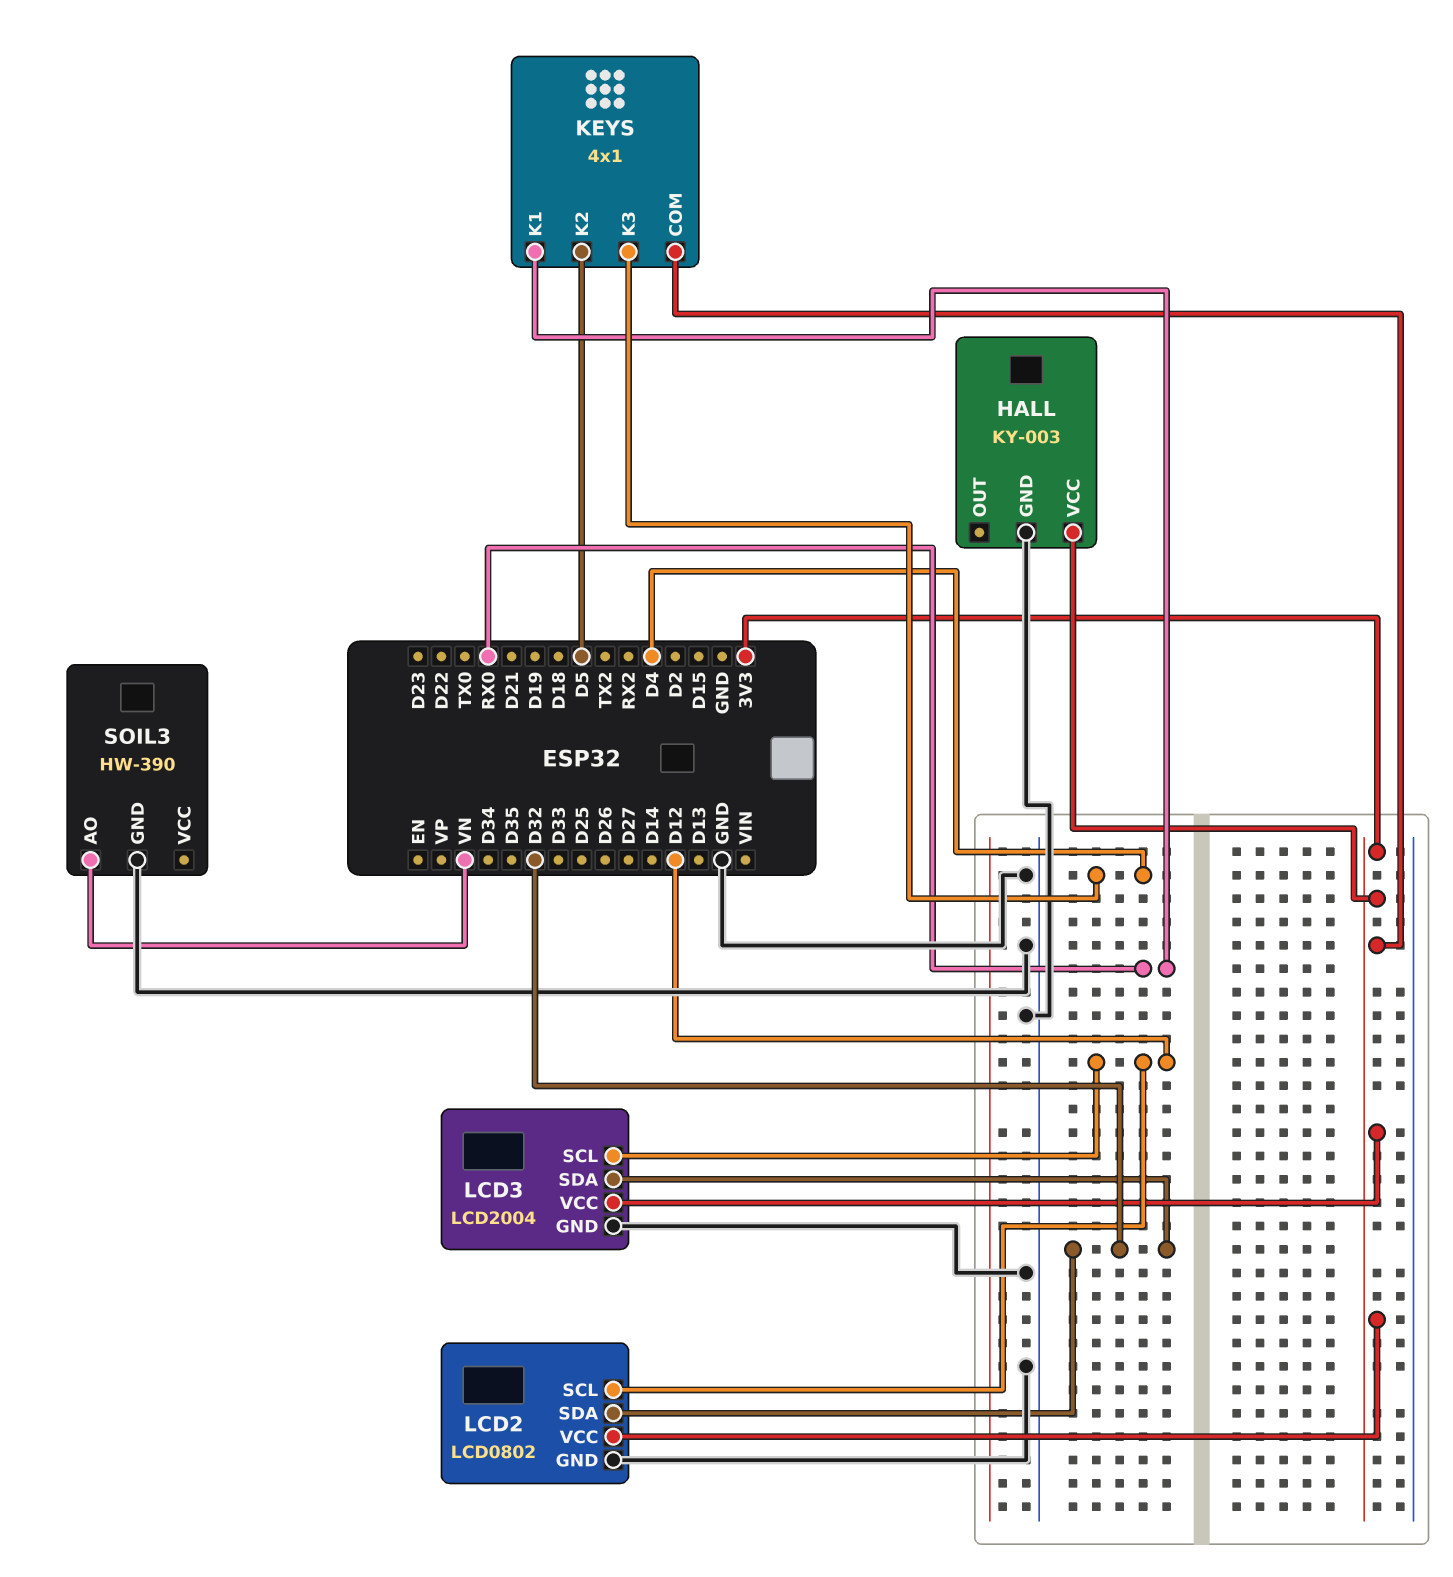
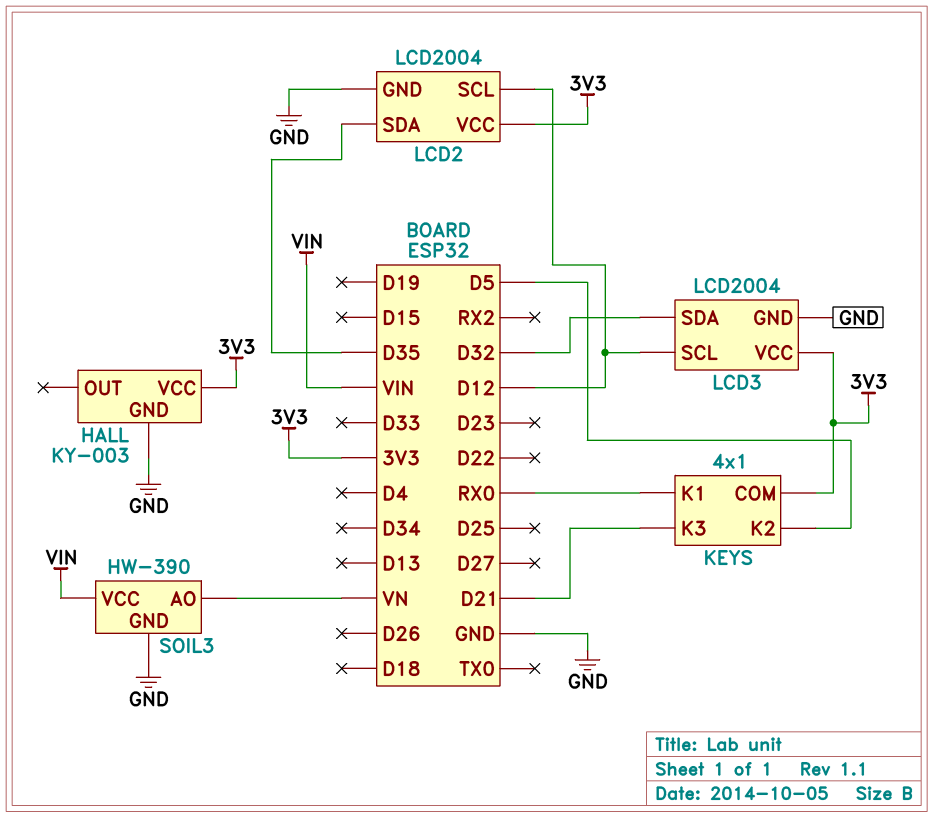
KEYS pin K3: D4 -> D21
LCD2: LCD0802 -> LCD2004
LCD2 pin SDA: D32 -> D35
SOIL3 pin VCC: none -> VIN

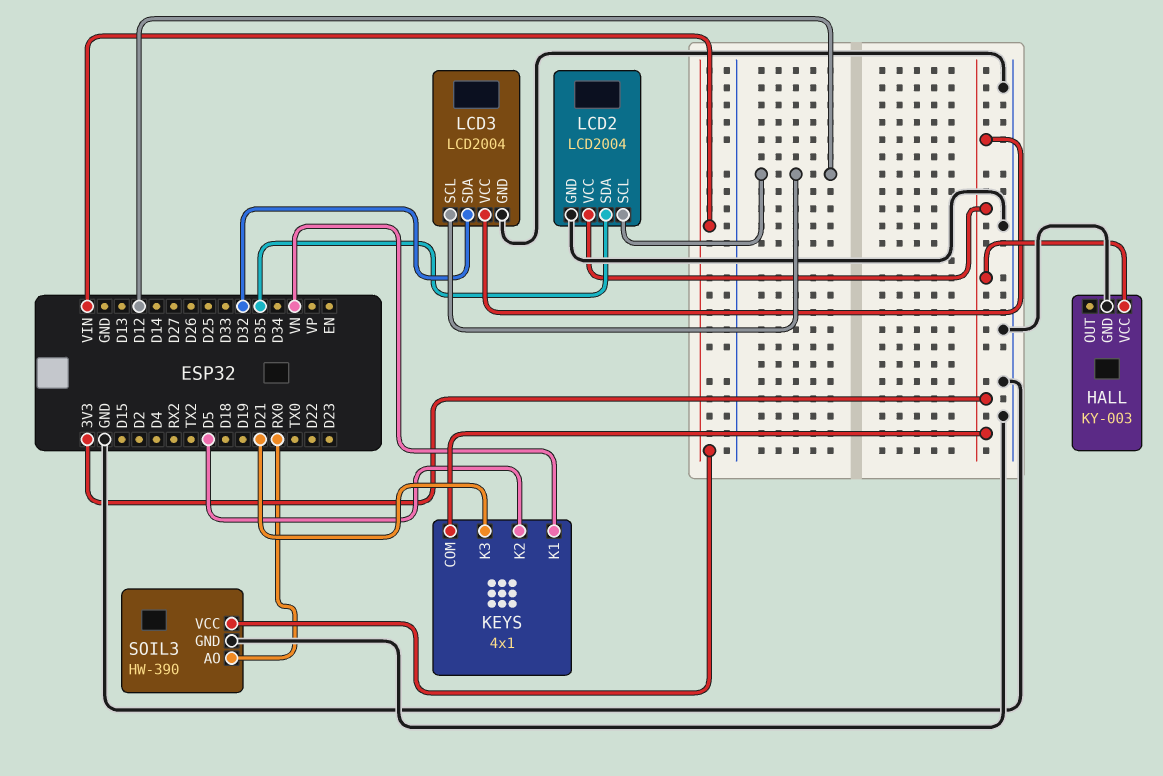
KEYS pin K1: RX0 -> VN
SOIL3 pin AO: VN -> RX0

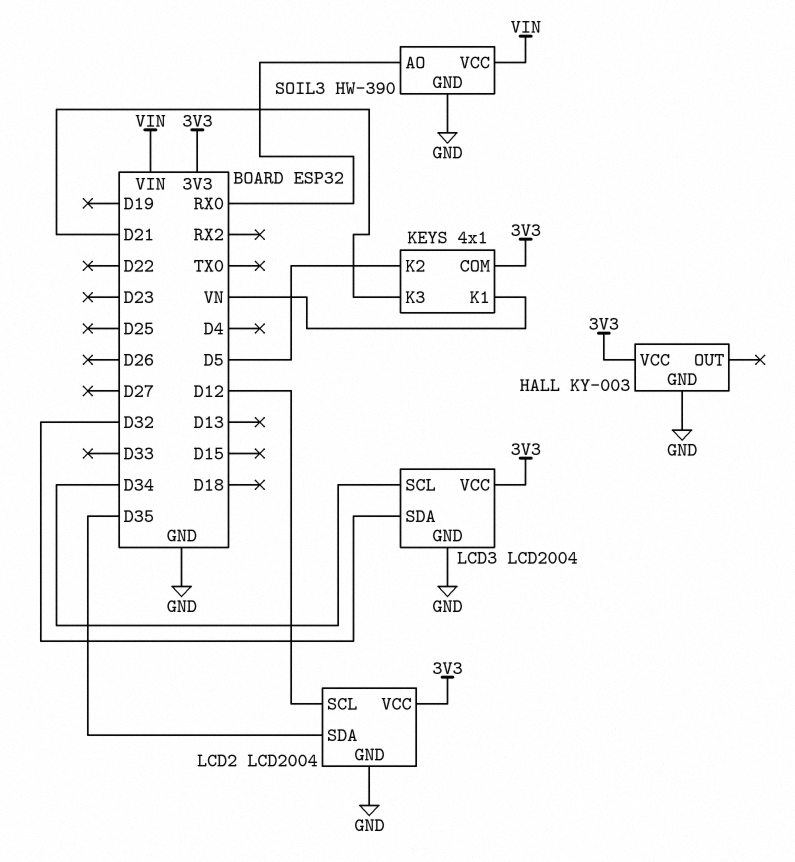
LCD3 pin SCL: D12 -> D34

